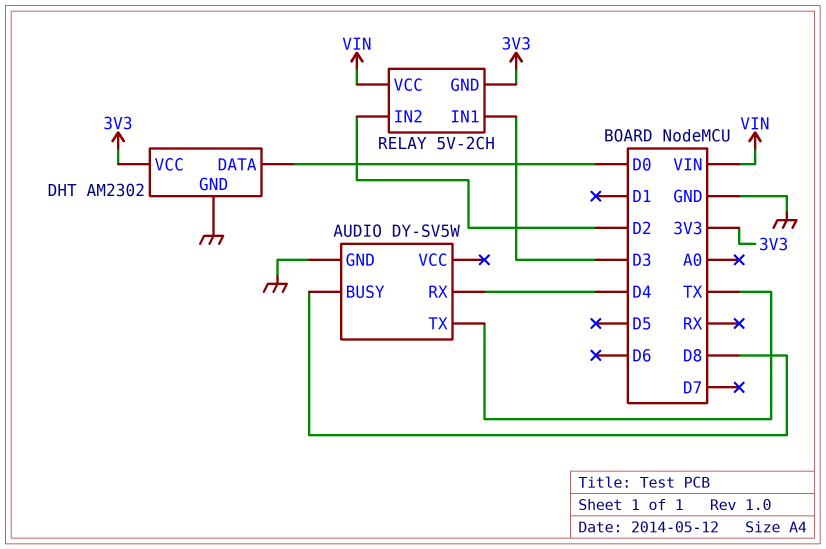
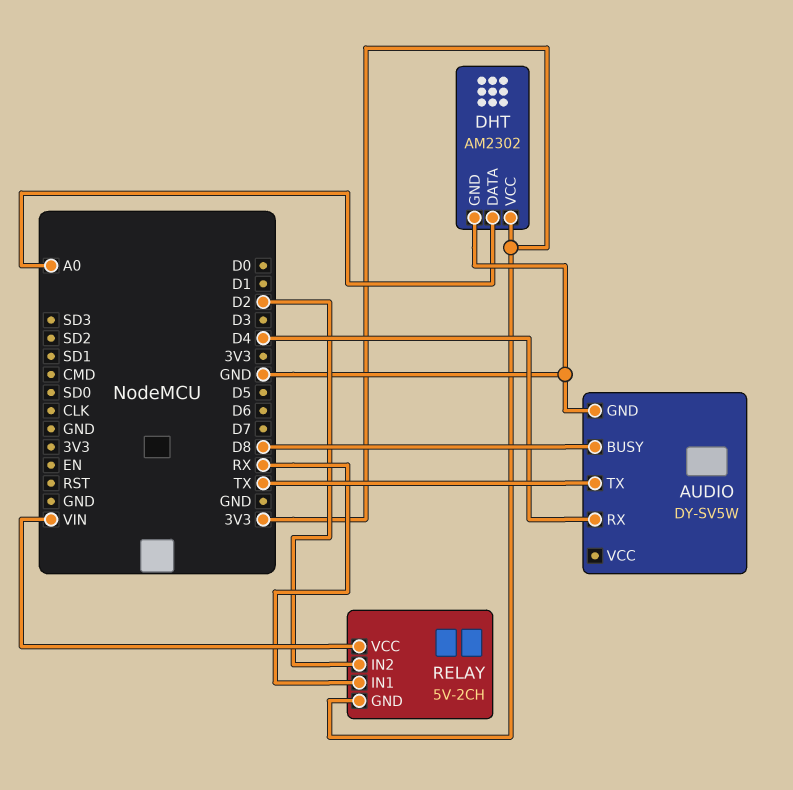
DHT pin DATA: D0 -> A0
RELAY pin IN1: D3 -> RX

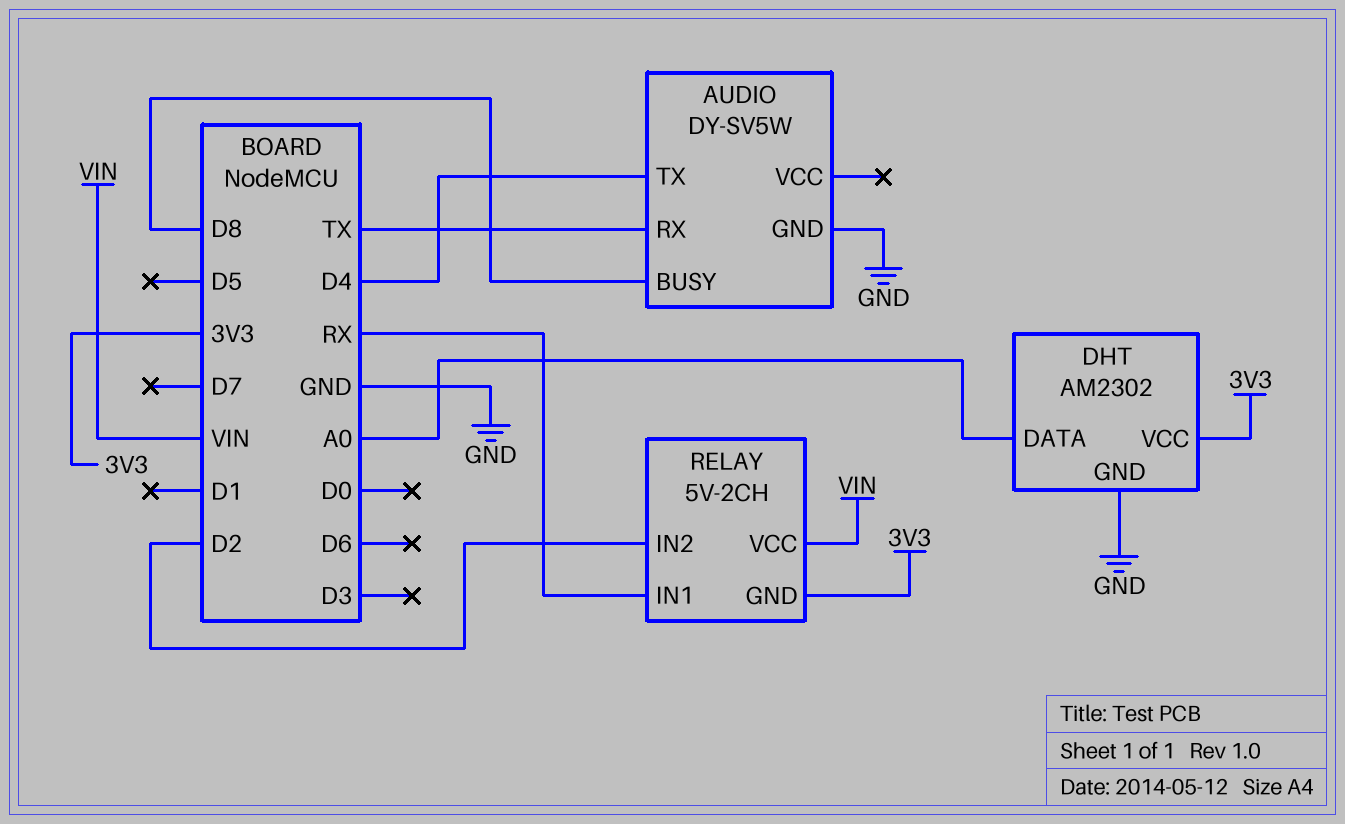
AUDIO pin RX: D4 -> TX
AUDIO pin TX: TX -> D4

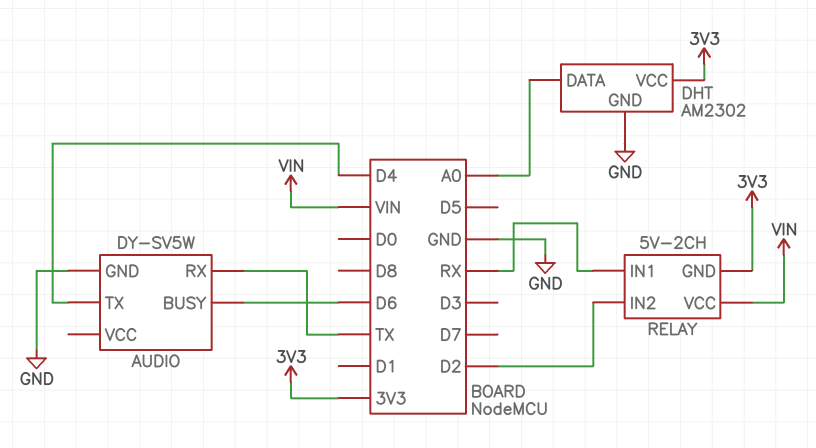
AUDIO pin BUSY: D8 -> D6

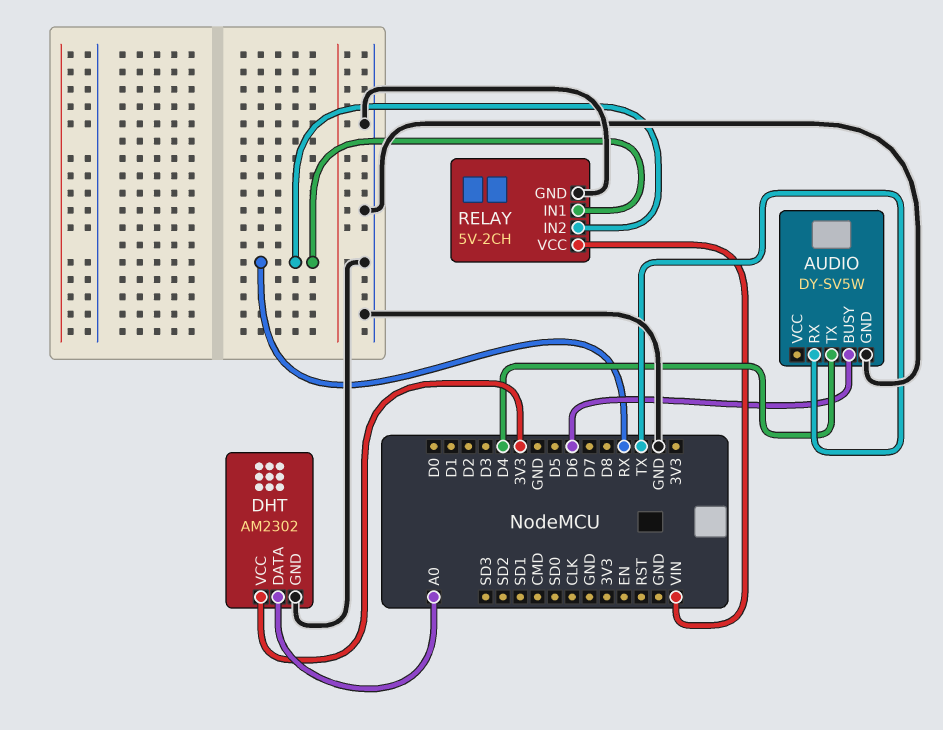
RELAY pin GND: 3V3 -> GND
RELAY pin IN2: D2 -> RX

